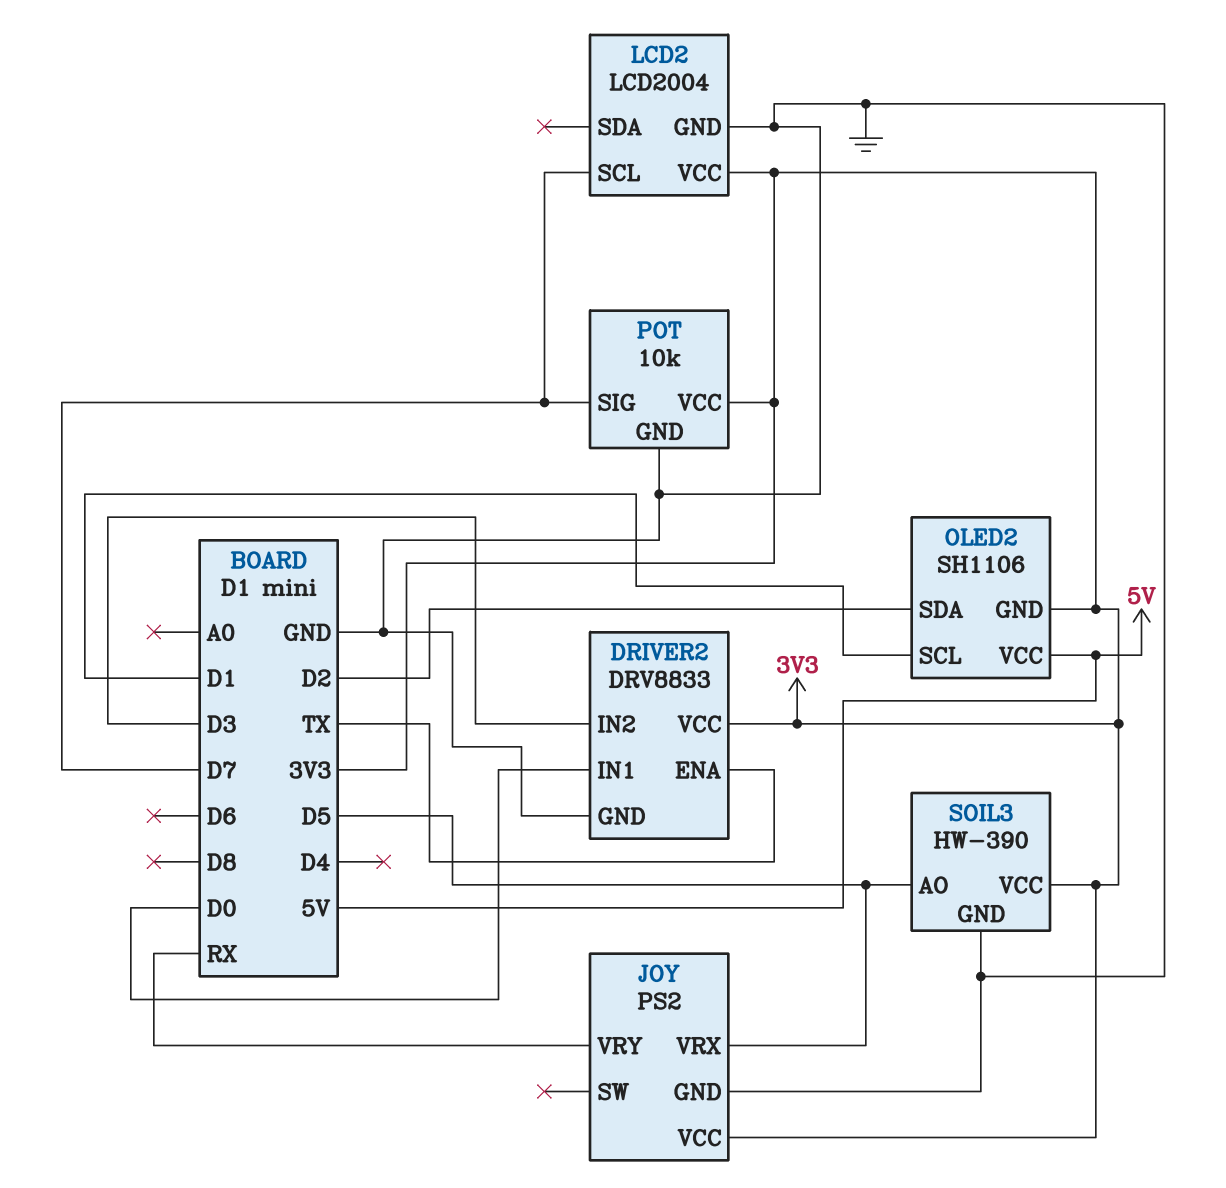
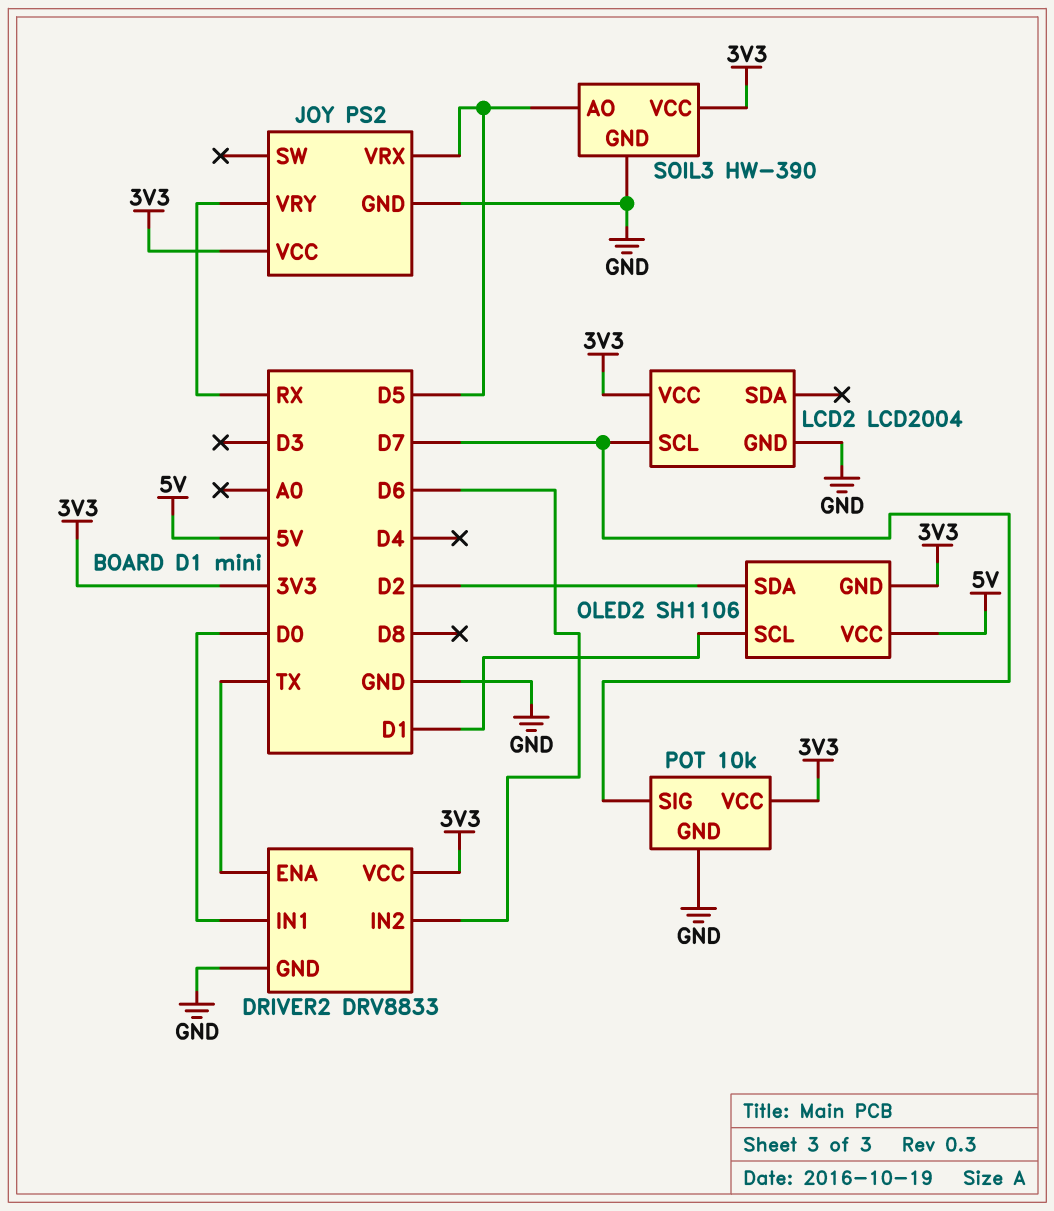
DRIVER2 pin IN2: D3 -> D6

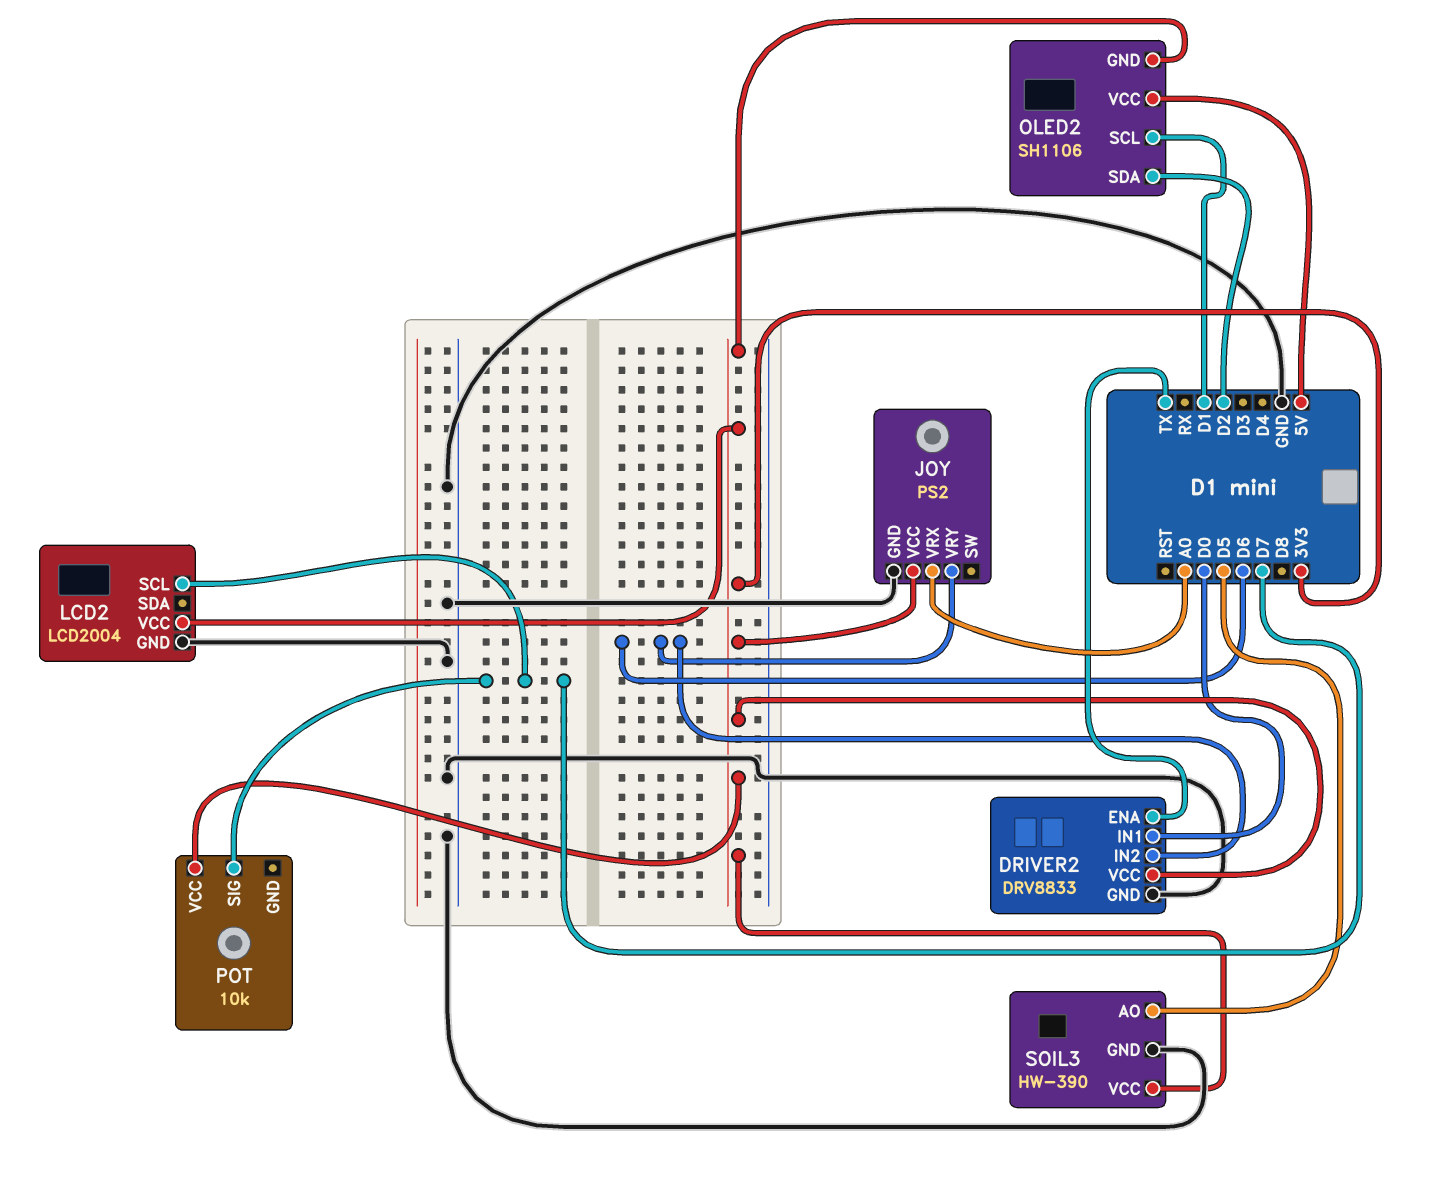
JOY pin VRX: D5 -> A0
JOY pin VRY: RX -> D6
POT pin GND: GND -> none

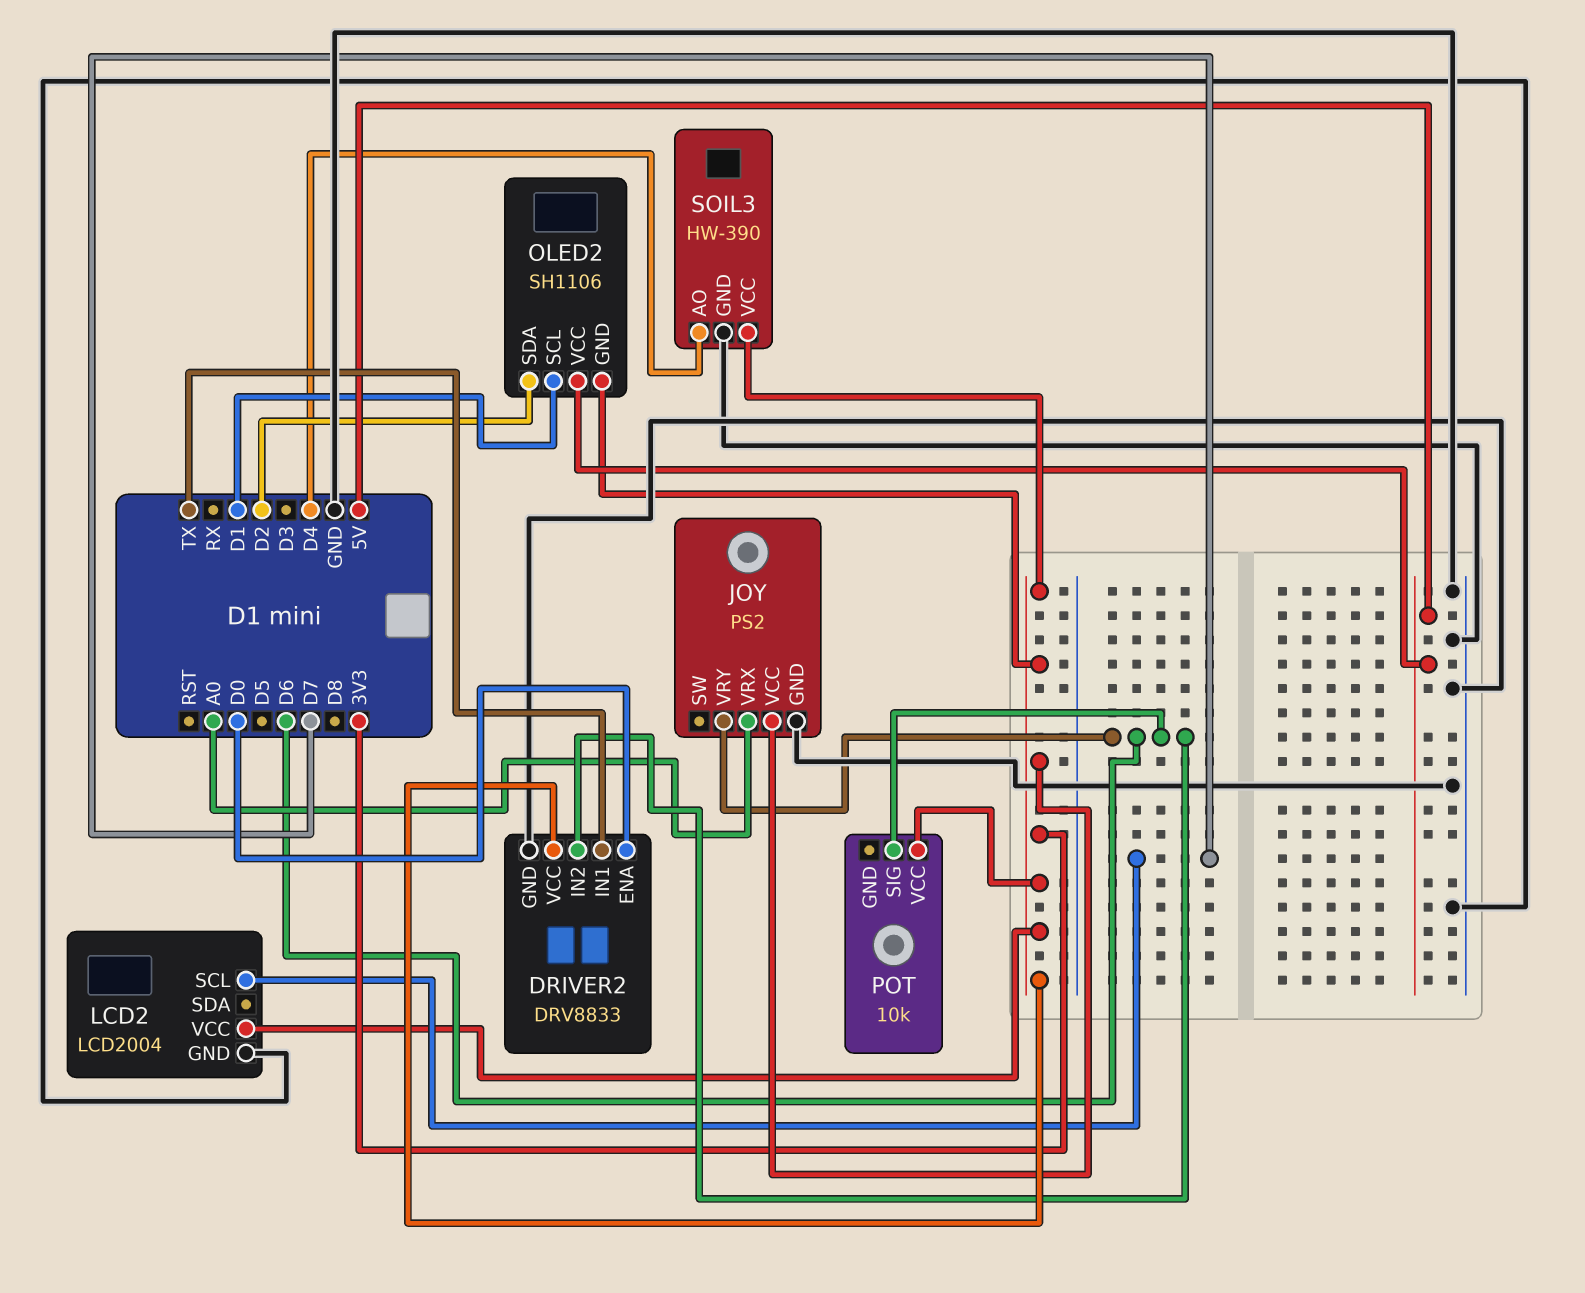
DRIVER2 pin ENA: TX -> D0
DRIVER2 pin IN1: D0 -> TX
POT pin SIG: D7 -> D6
SOIL3 pin AO: D5 -> D4

